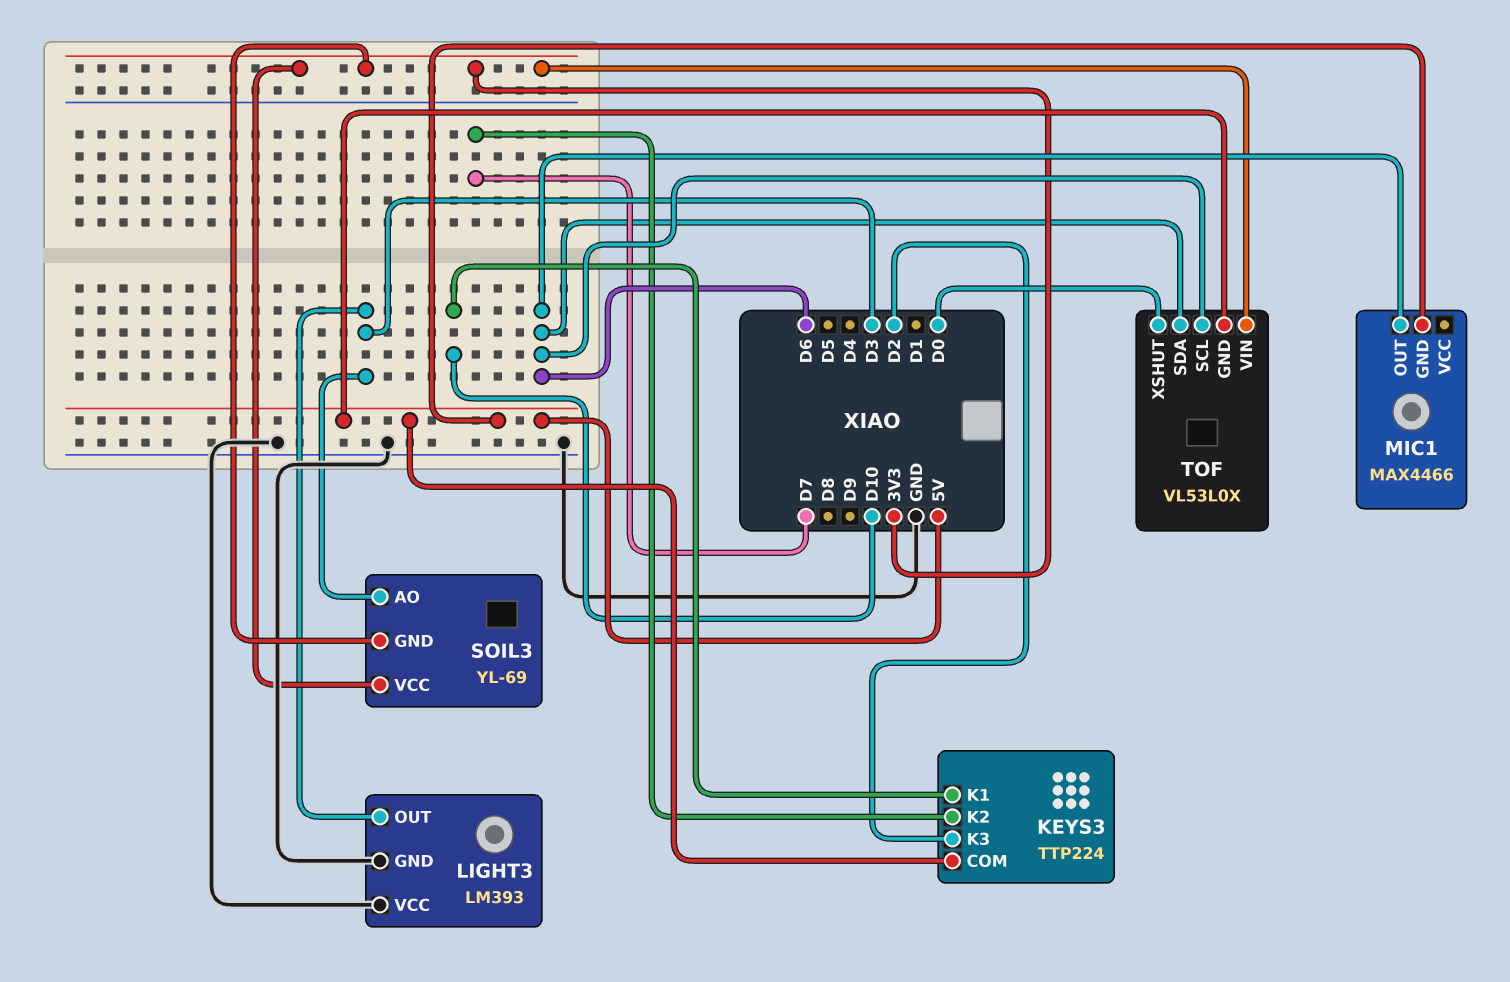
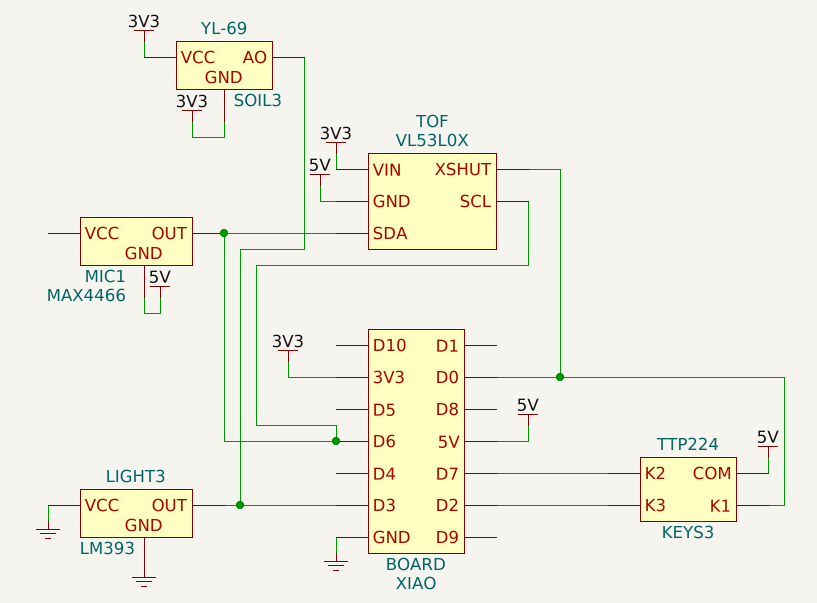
KEYS3 pin K1: D10 -> D0

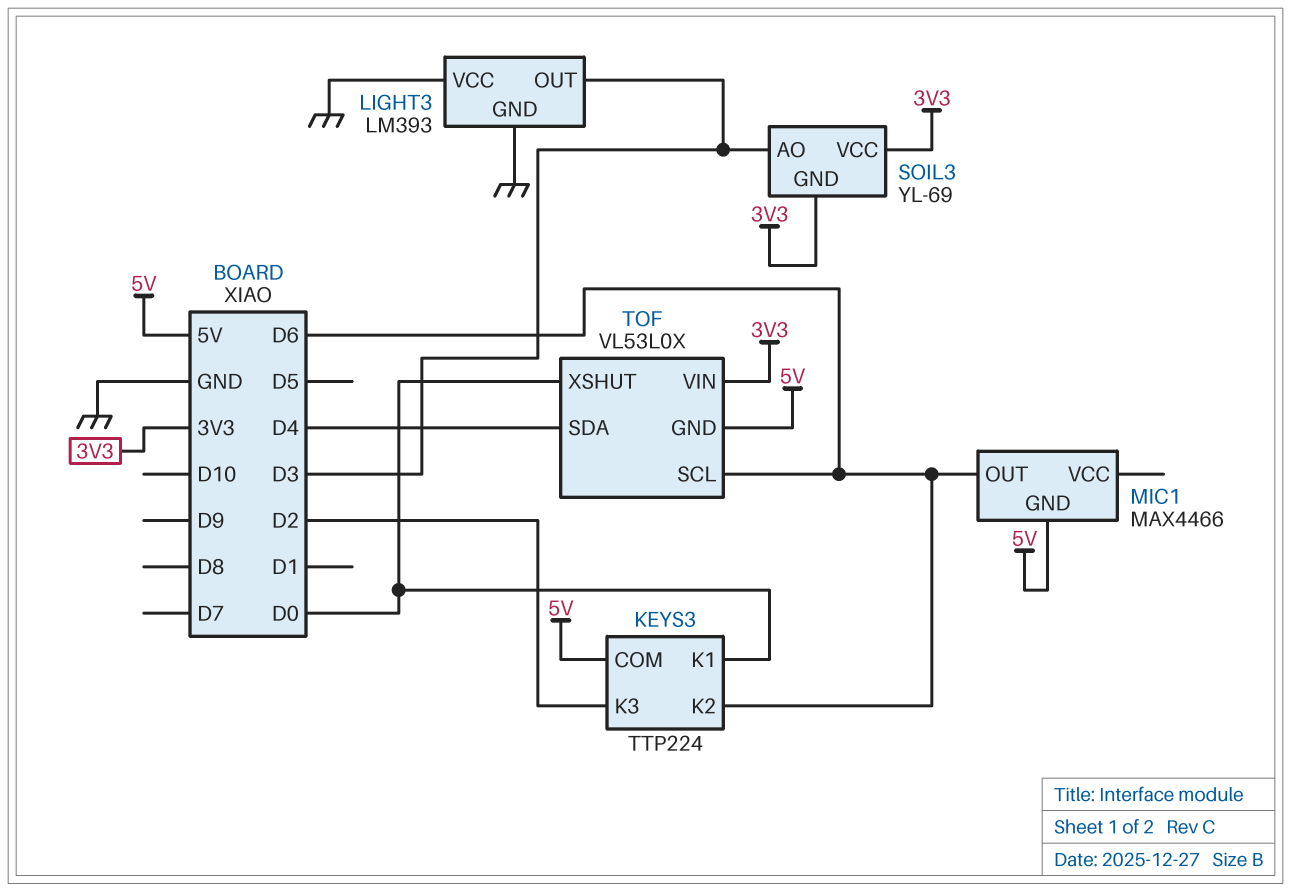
KEYS3 pin K2: D7 -> D6
TOF pin SDA: D6 -> D4

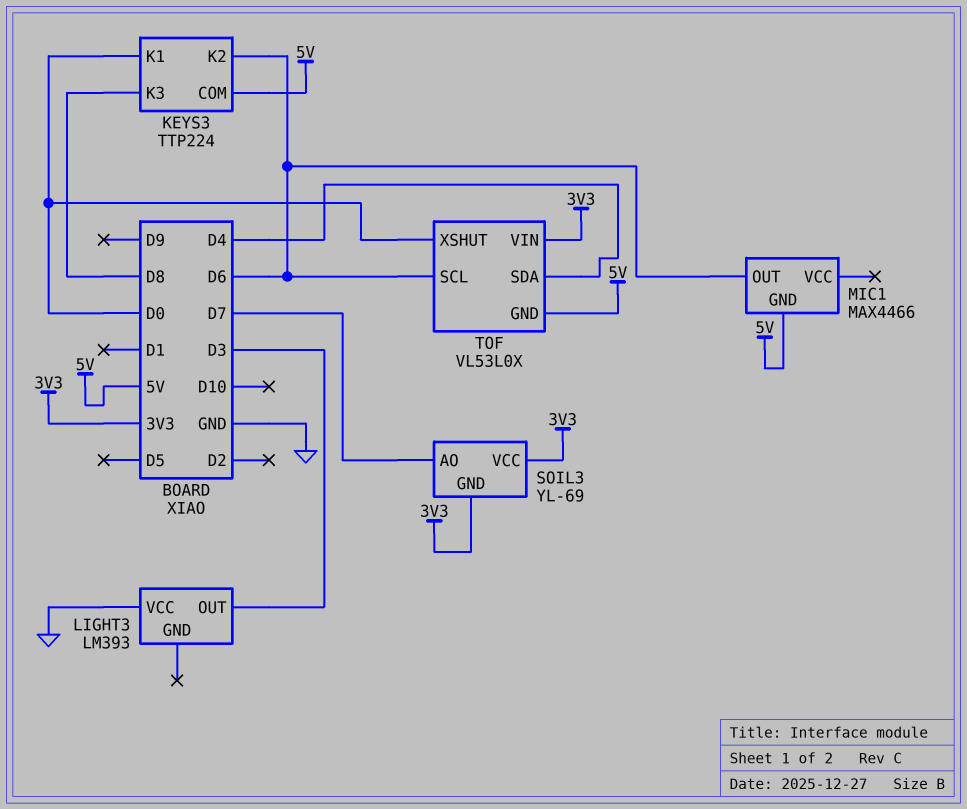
KEYS3 pin K3: D2 -> D8
LIGHT3 pin GND: GND -> none
SOIL3 pin AO: D3 -> D7

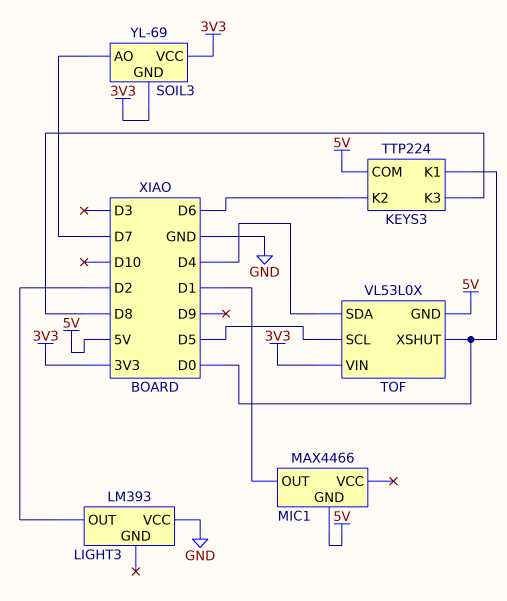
LIGHT3 pin OUT: D3 -> D2
MIC1 pin OUT: D6 -> D1
TOF pin SCL: D6 -> D5

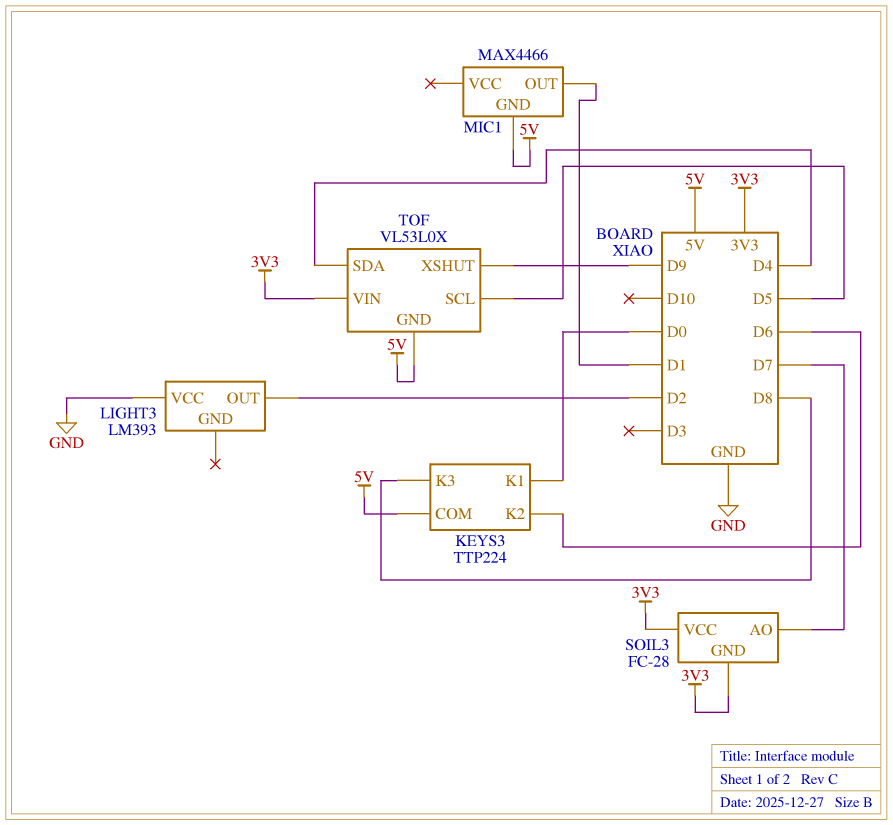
SOIL3: YL-69 -> FC-28
TOF pin XSHUT: D0 -> D9

